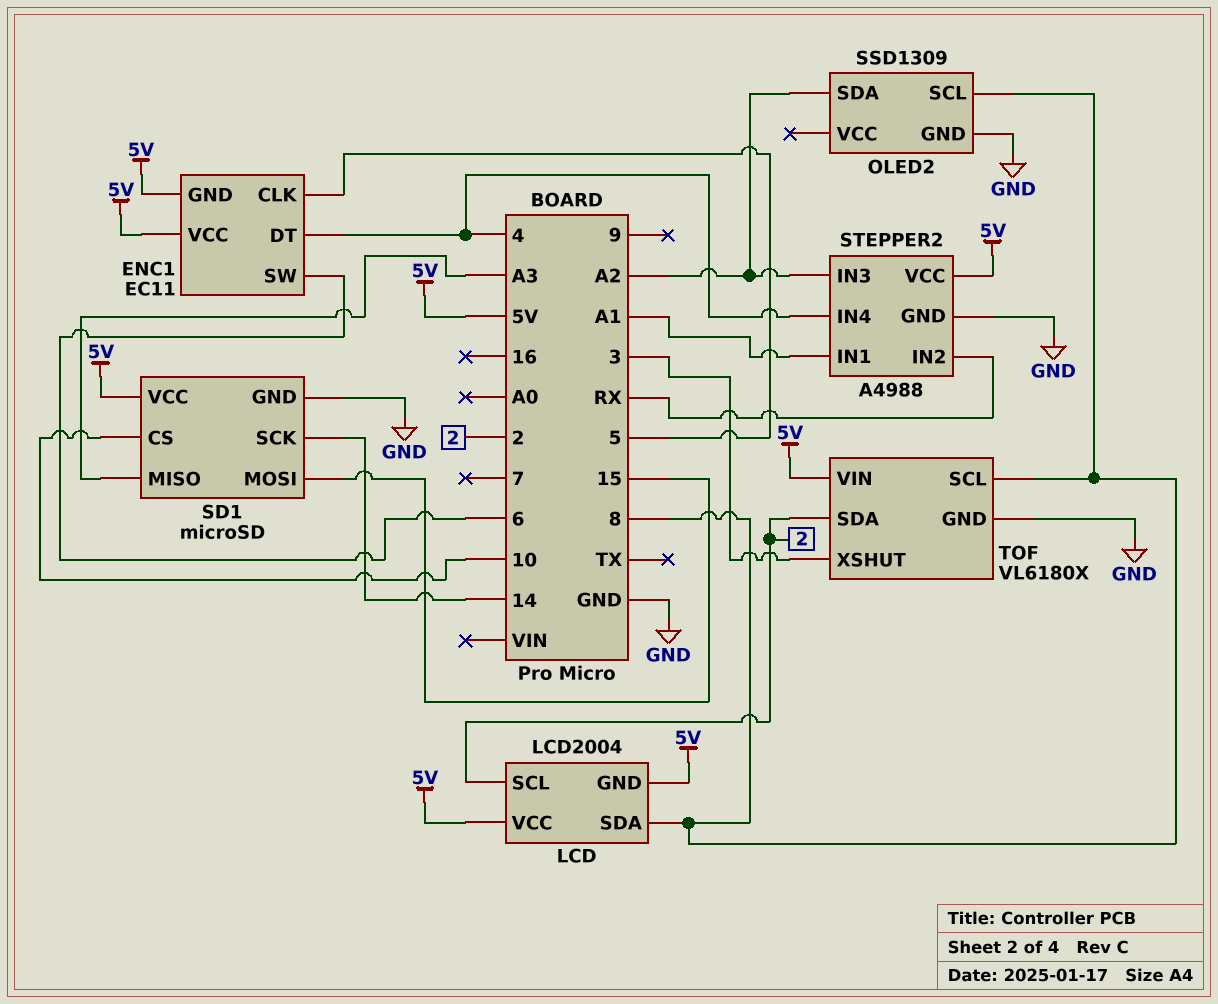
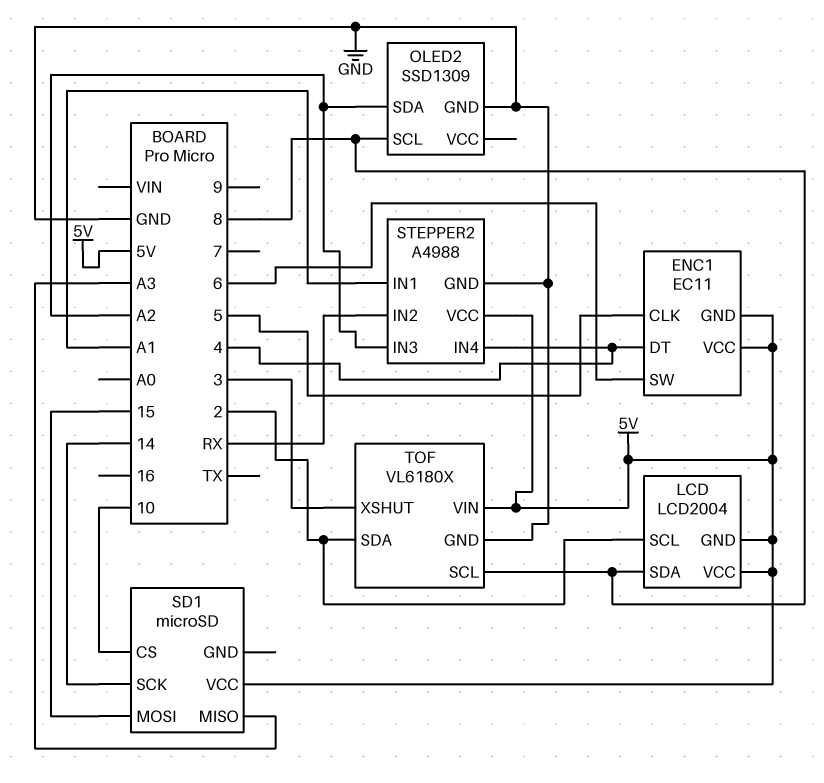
SD1 pin GND: GND -> none

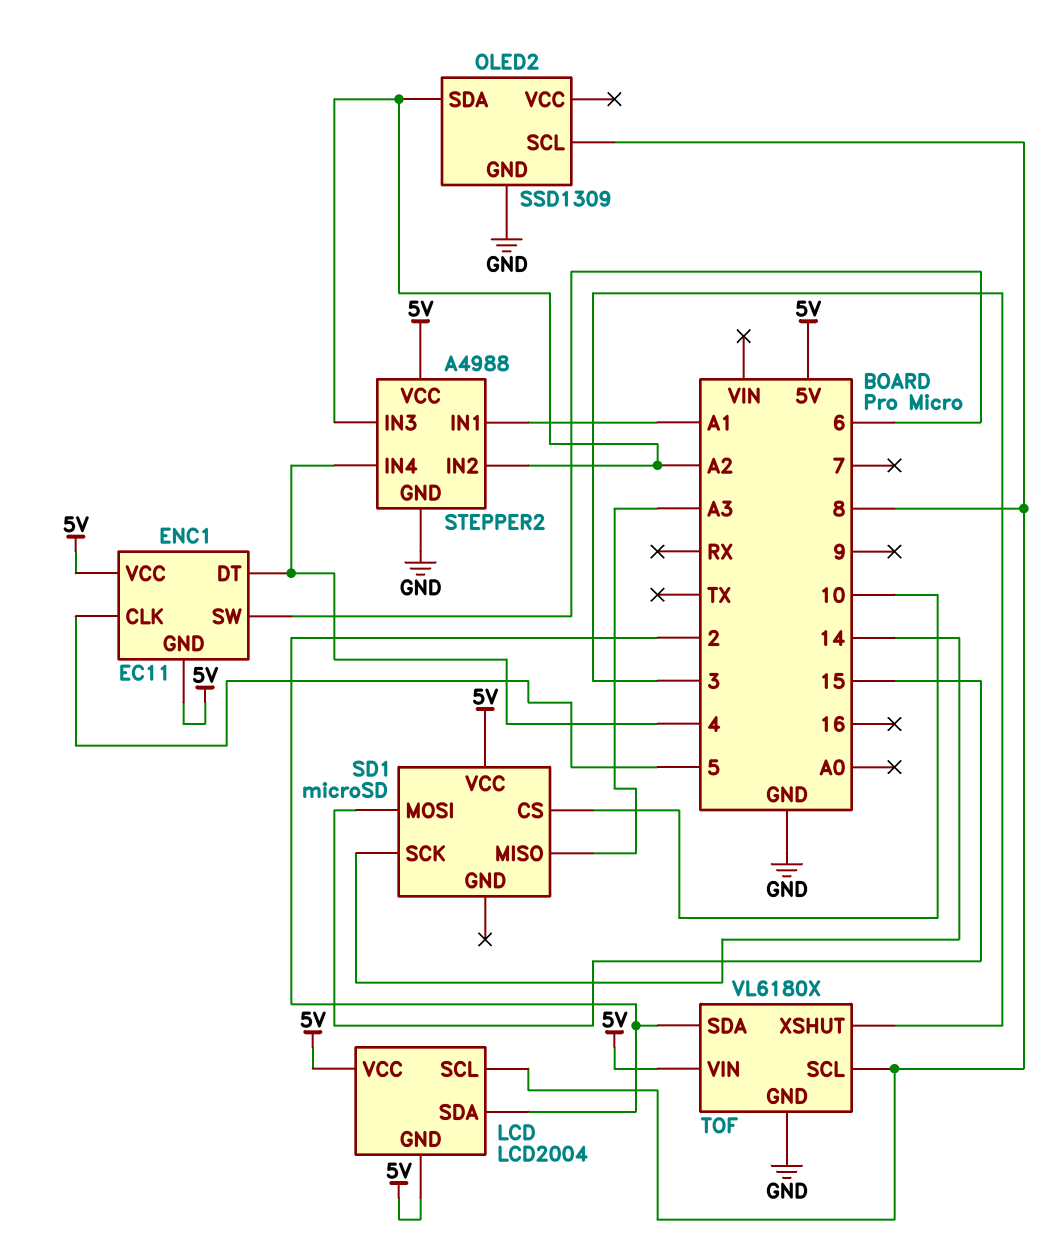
LCD pin SCL: 2 -> 8
LCD pin SDA: 8 -> 2
STEPPER2 pin IN2: RX -> A2

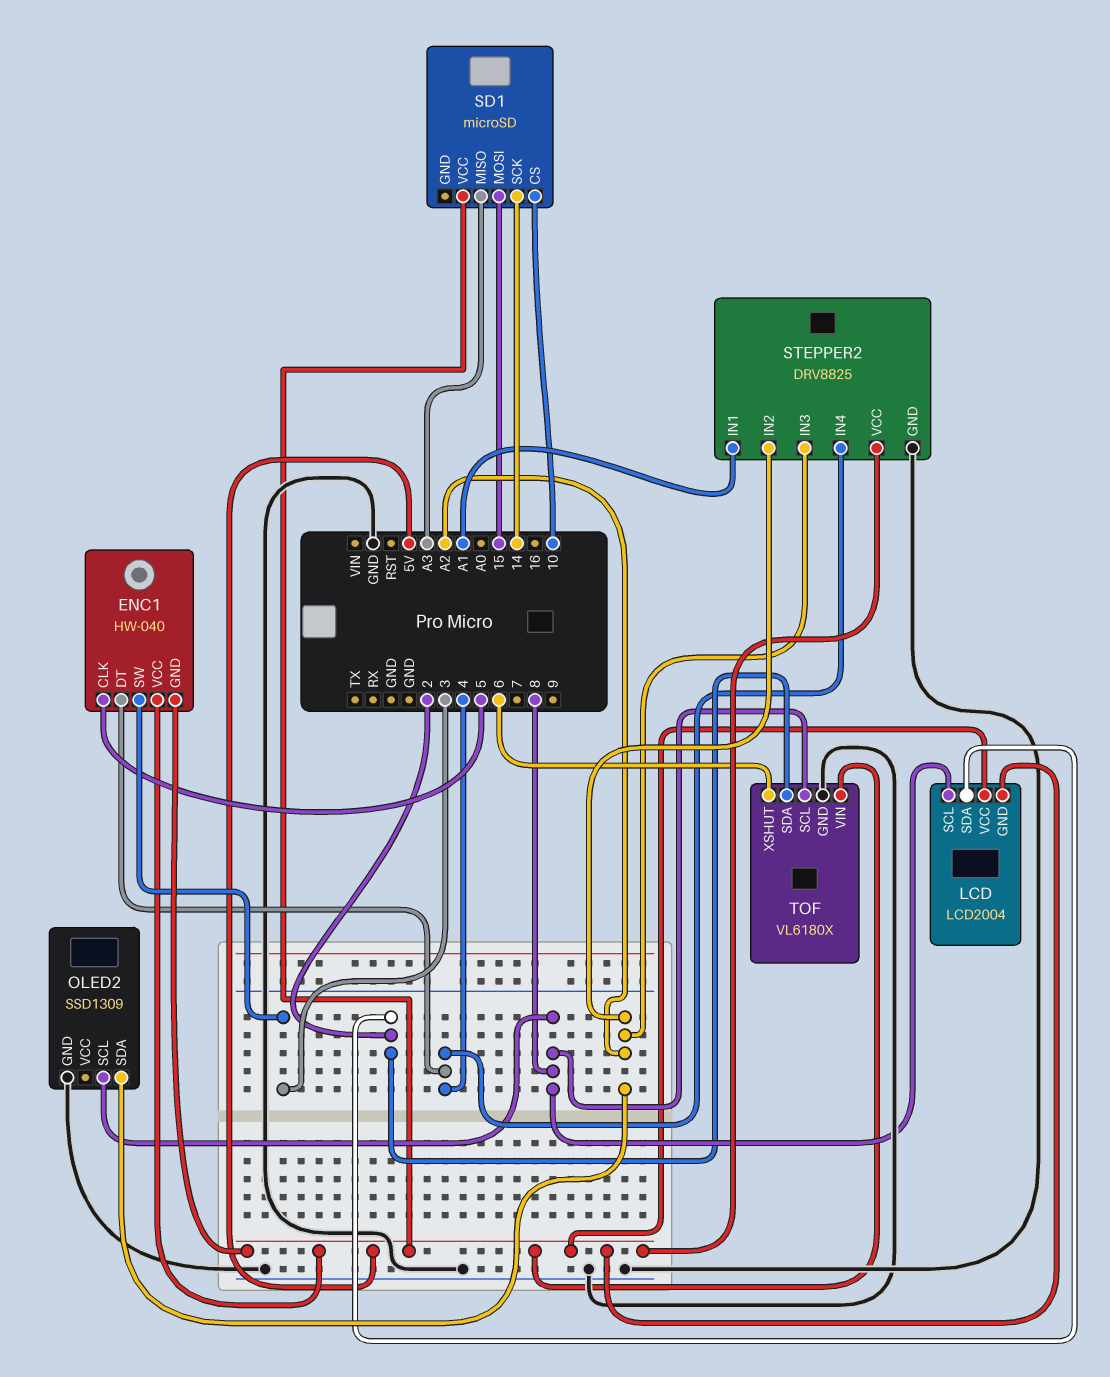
ENC1: EC11 -> HW-040
ENC1 pin SW: 6 -> 3
STEPPER2: A4988 -> DRV8825
TOF pin XSHUT: 3 -> 6

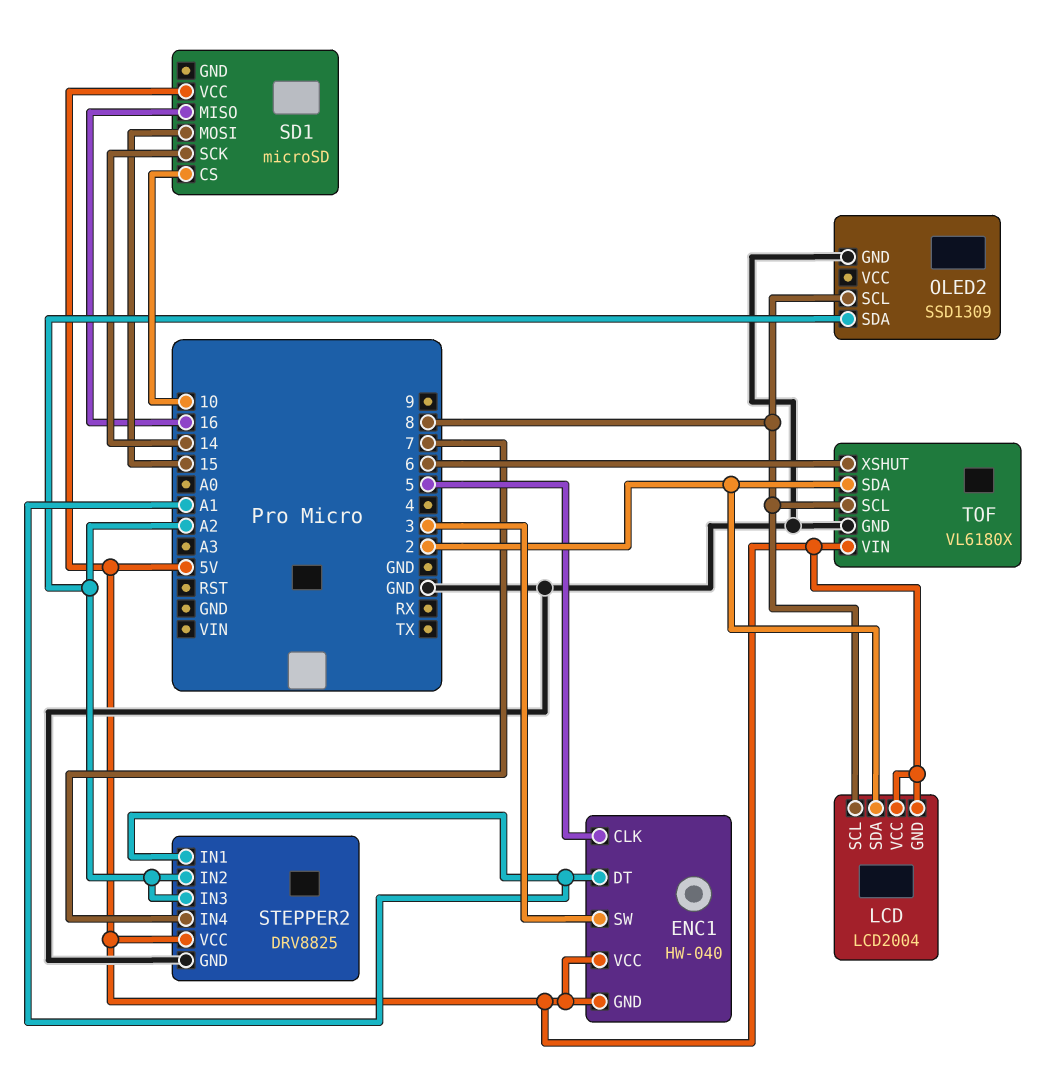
ENC1 pin DT: 4 -> A1
SD1 pin MISO: A3 -> 16
STEPPER2 pin IN4: 4 -> 7

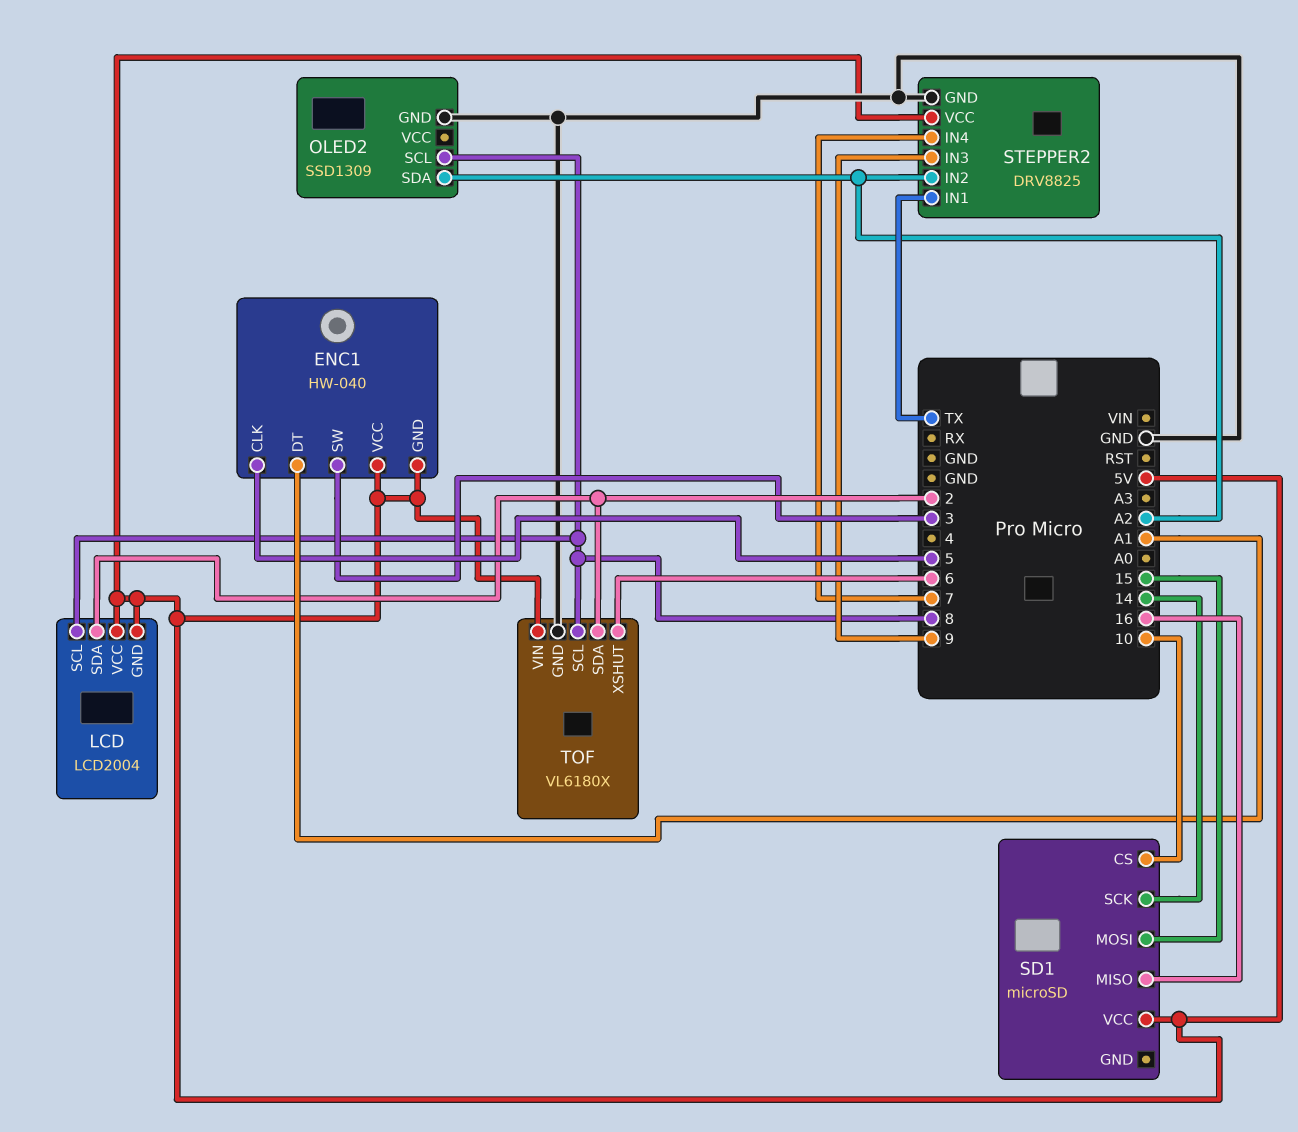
STEPPER2 pin IN1: A1 -> TX
STEPPER2 pin IN3: A2 -> 9

